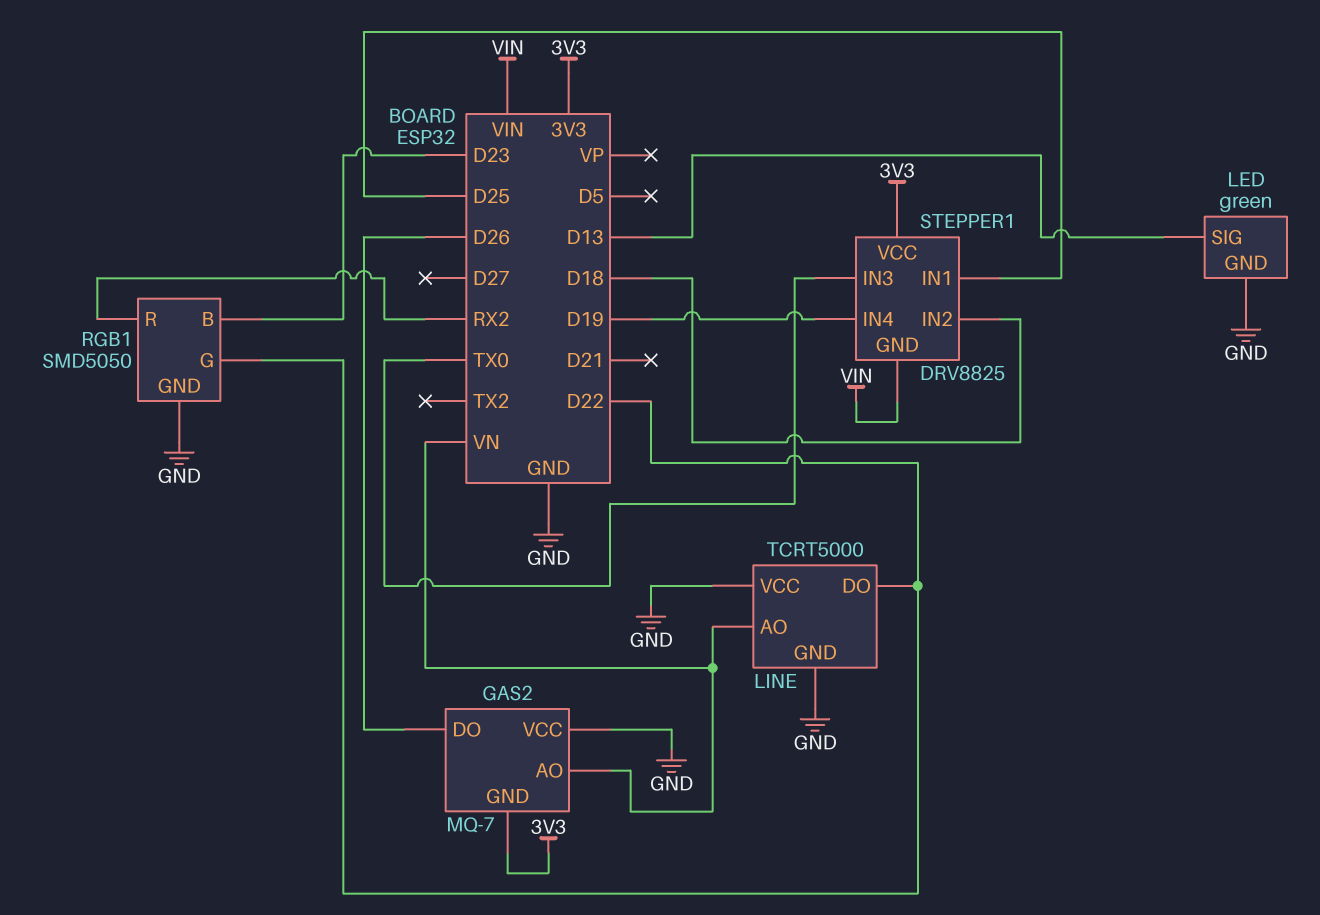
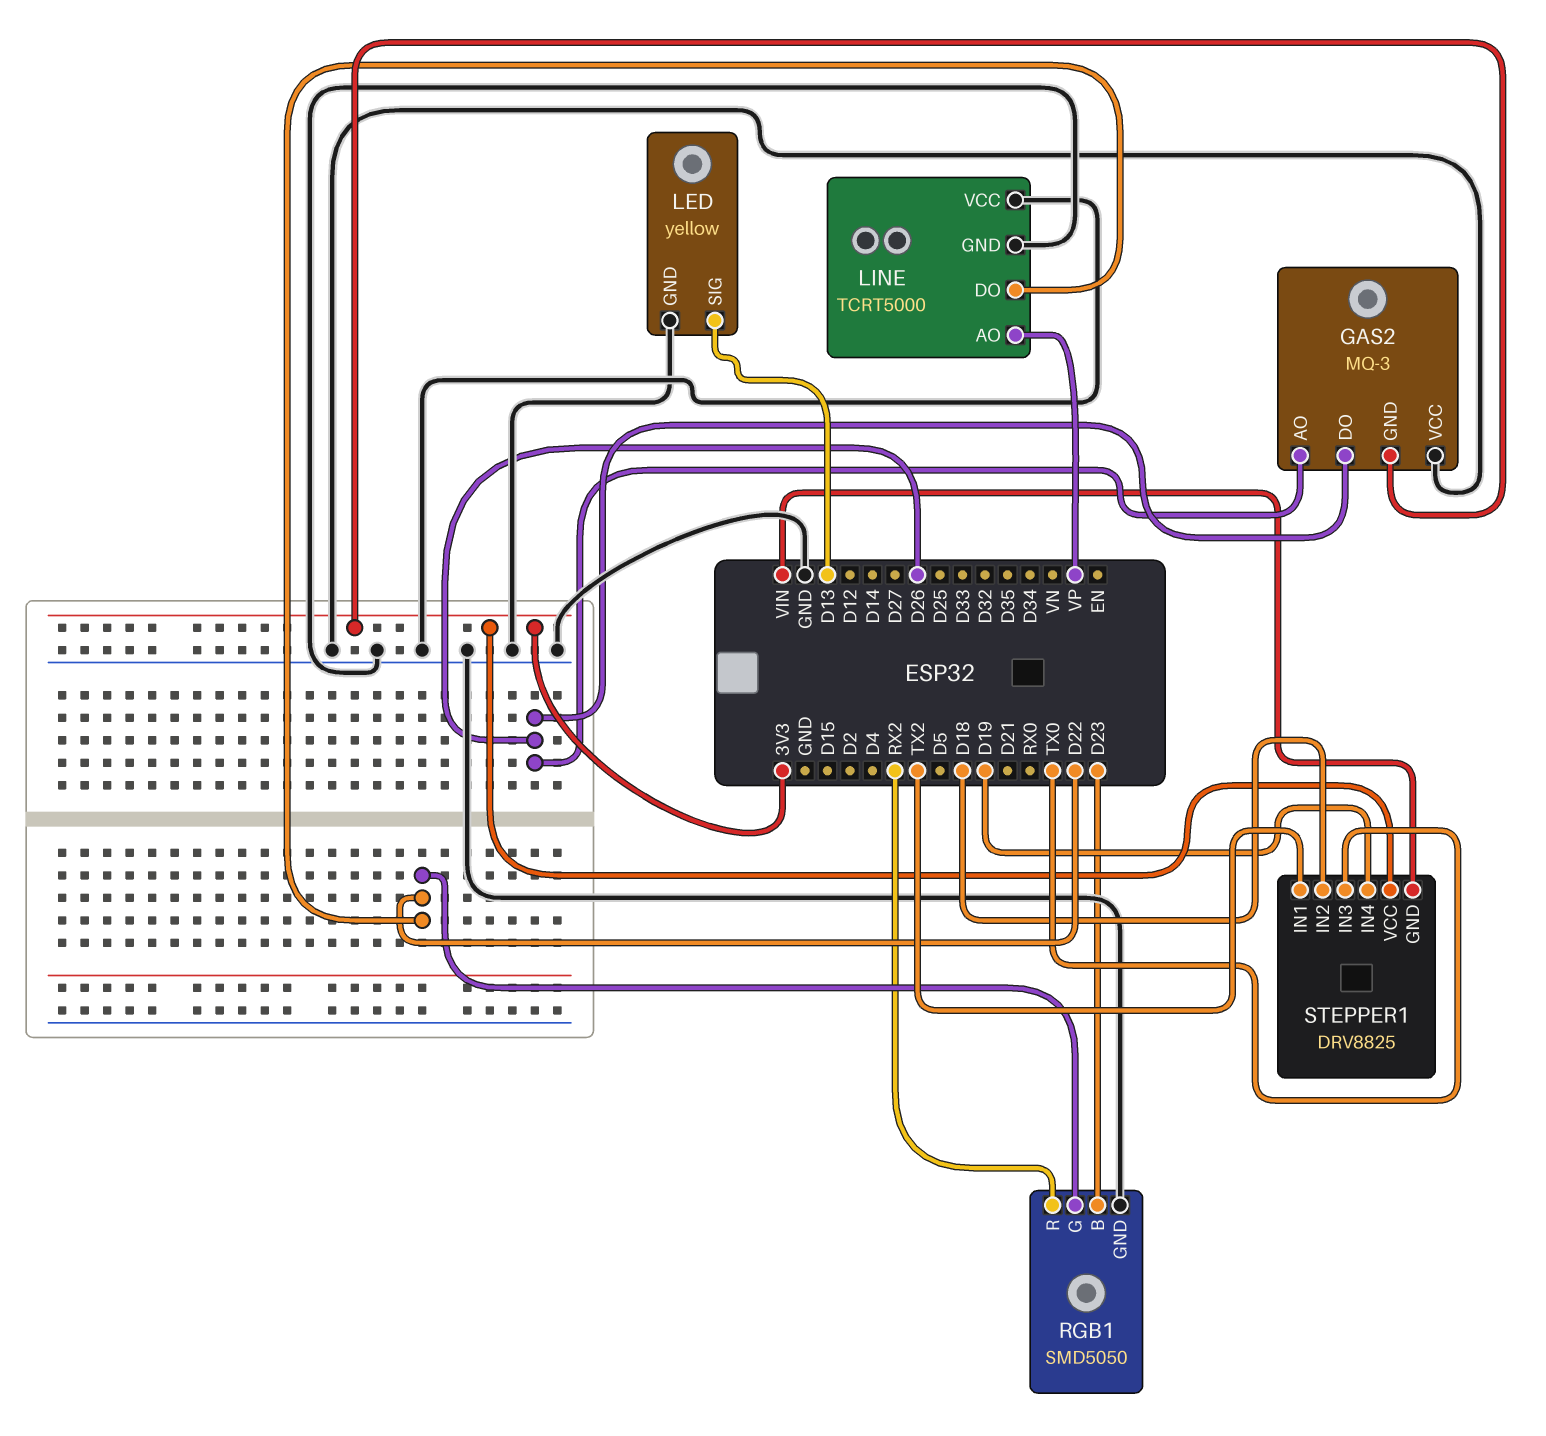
GAS2: MQ-7 -> MQ-3
GAS2 pin AO: VN -> D26
LED: green -> yellow
LINE pin AO: VN -> VP
STEPPER1 pin IN1: D25 -> TX2

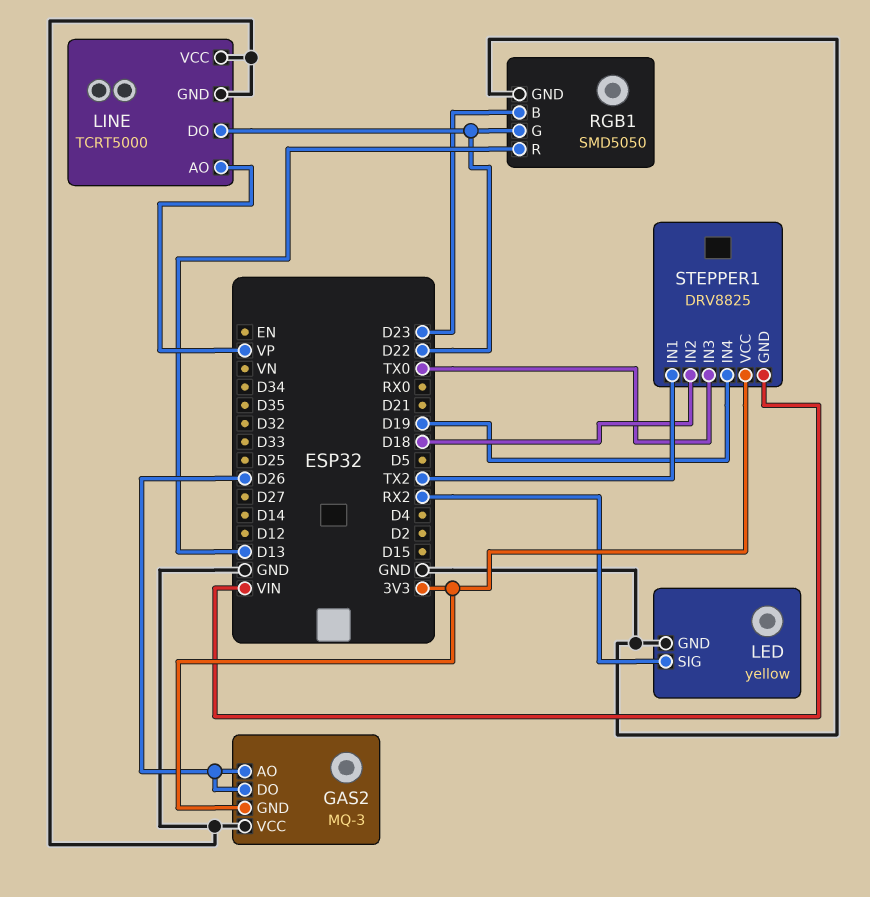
LED pin SIG: D13 -> RX2
RGB1 pin R: RX2 -> D13

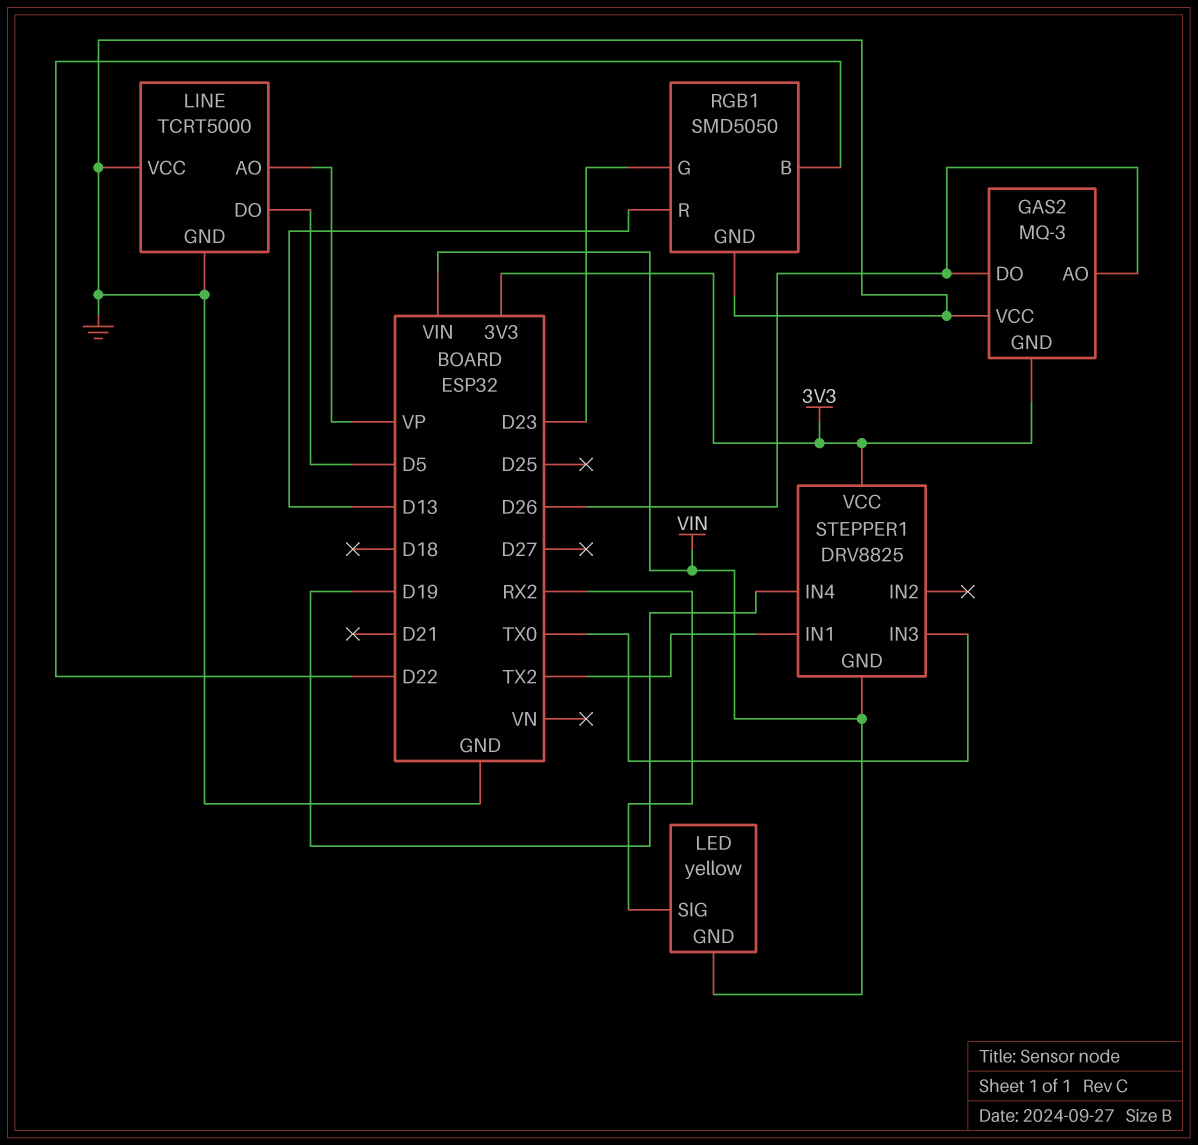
LED pin GND: GND -> VIN
LINE pin DO: D22 -> D5
RGB1 pin B: D23 -> D22
RGB1 pin G: D22 -> D23
STEPPER1 pin IN2: D18 -> none

